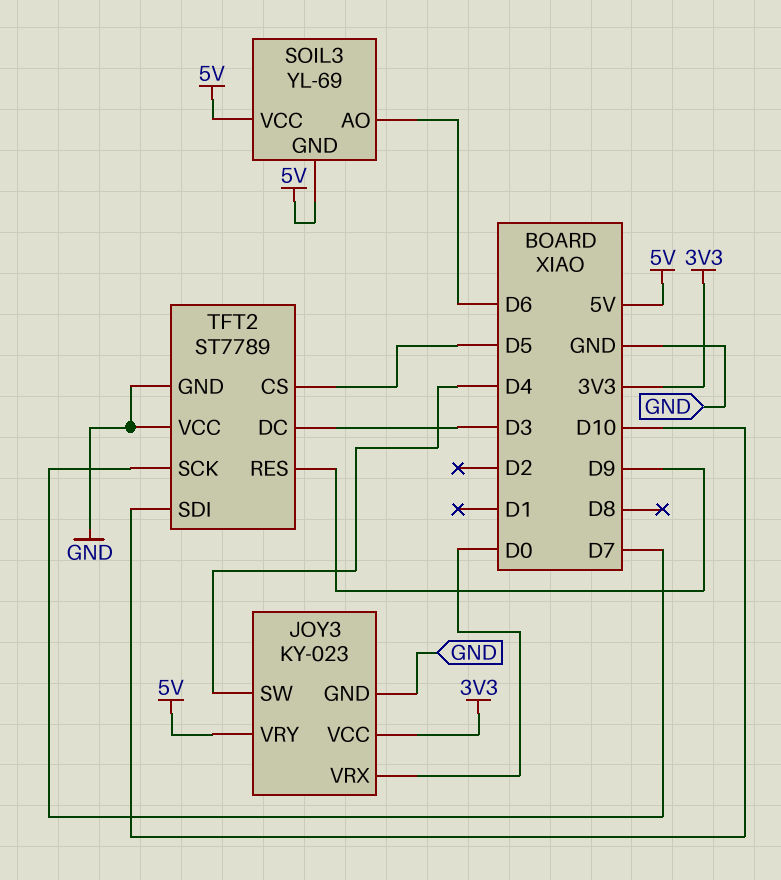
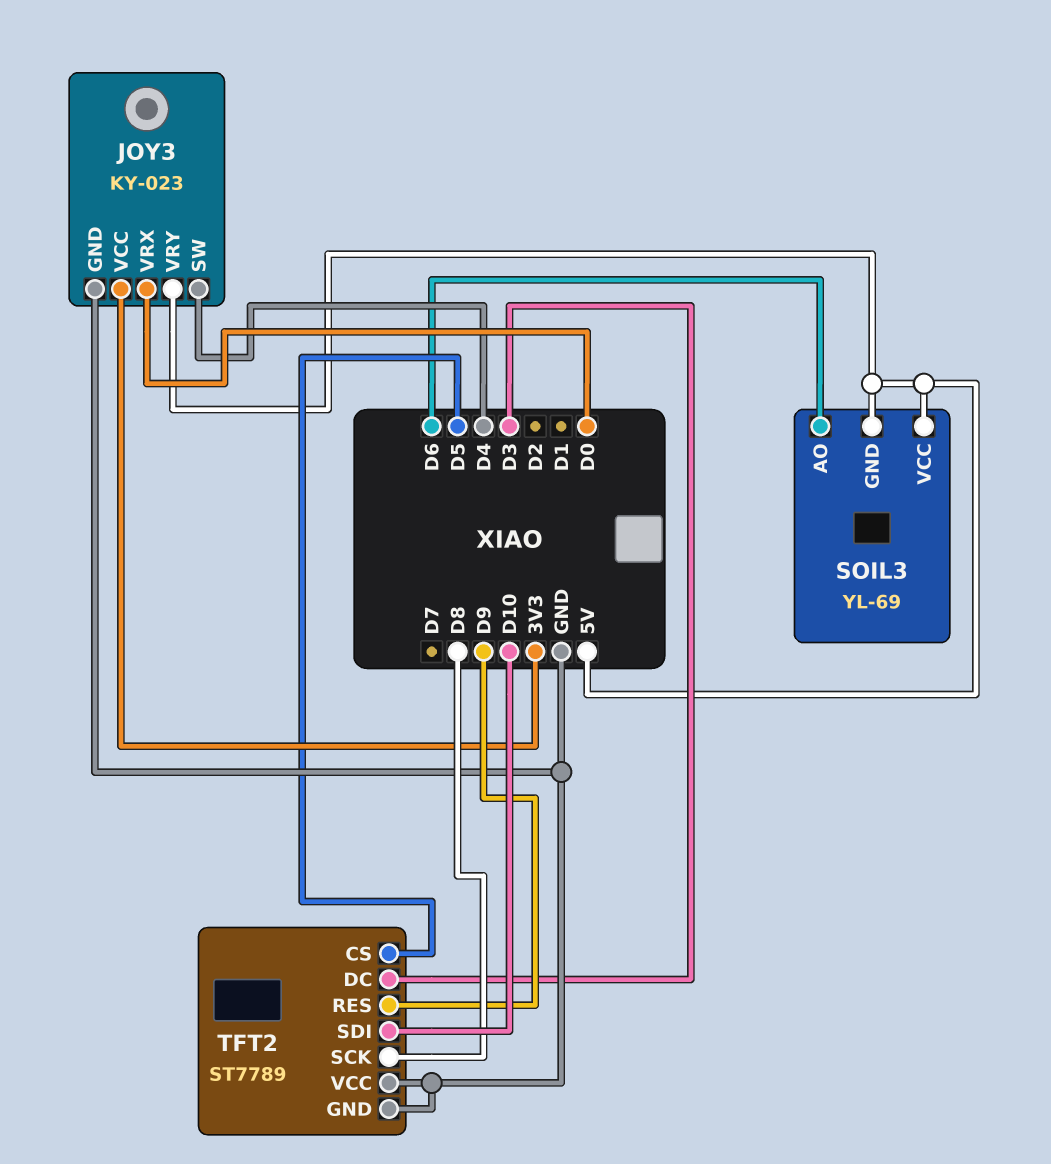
TFT2 pin SCK: D7 -> D8

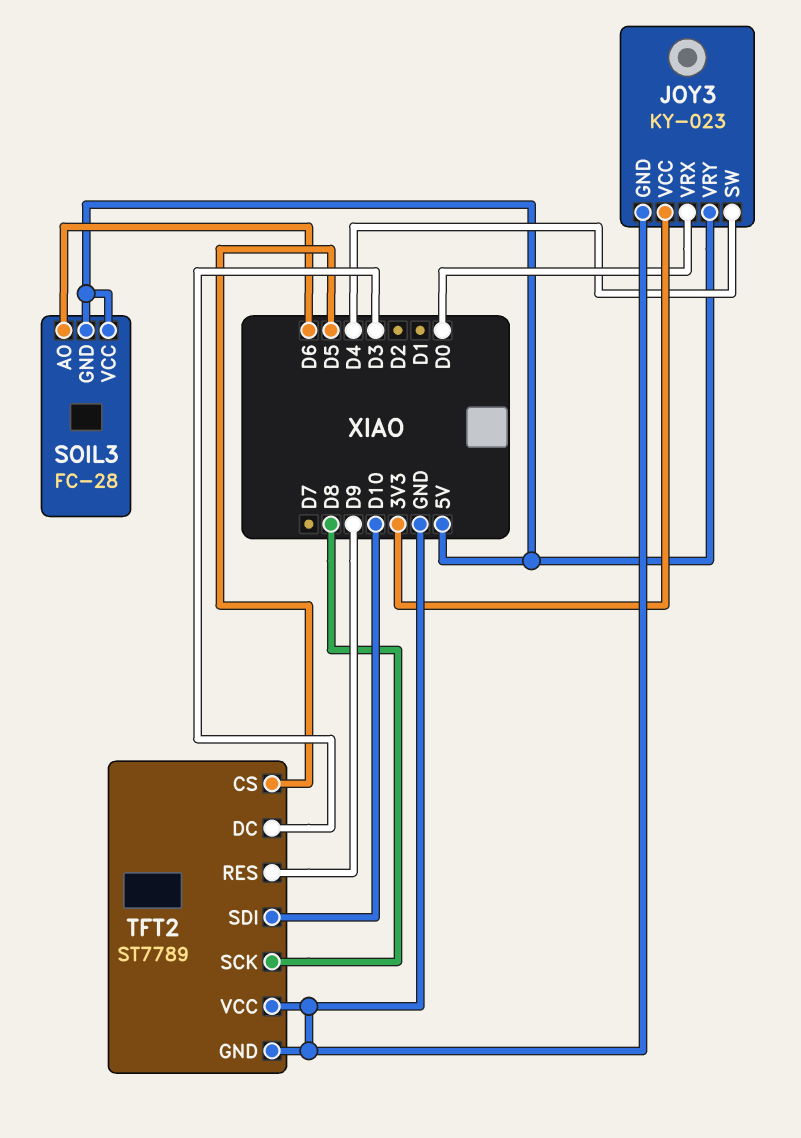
SOIL3: YL-69 -> FC-28

